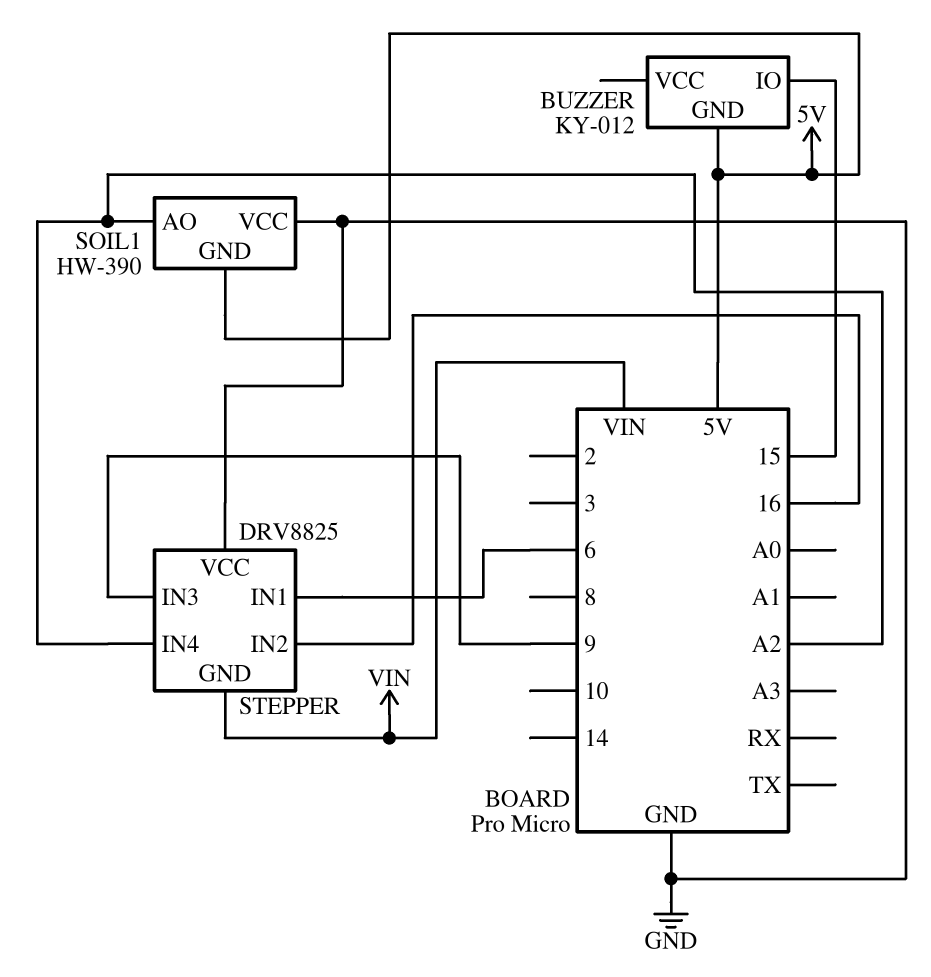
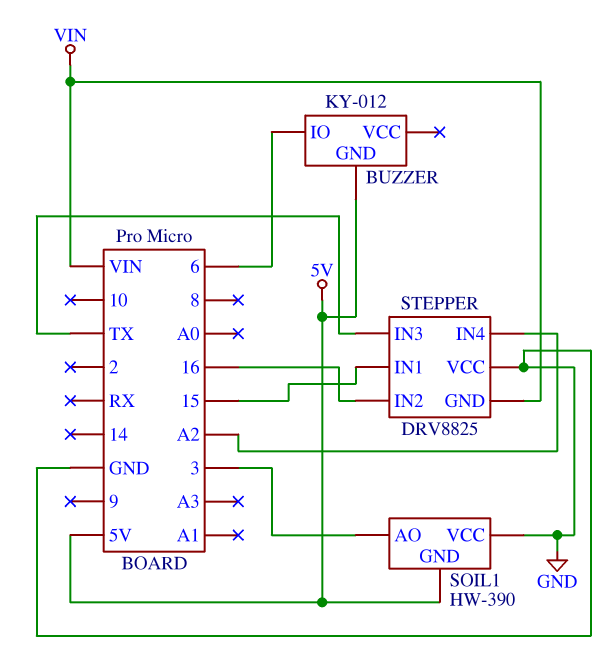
BUZZER pin IO: 15 -> 6
SOIL1 pin AO: A2 -> 3
STEPPER pin IN1: 6 -> 15
STEPPER pin IN3: 9 -> TX

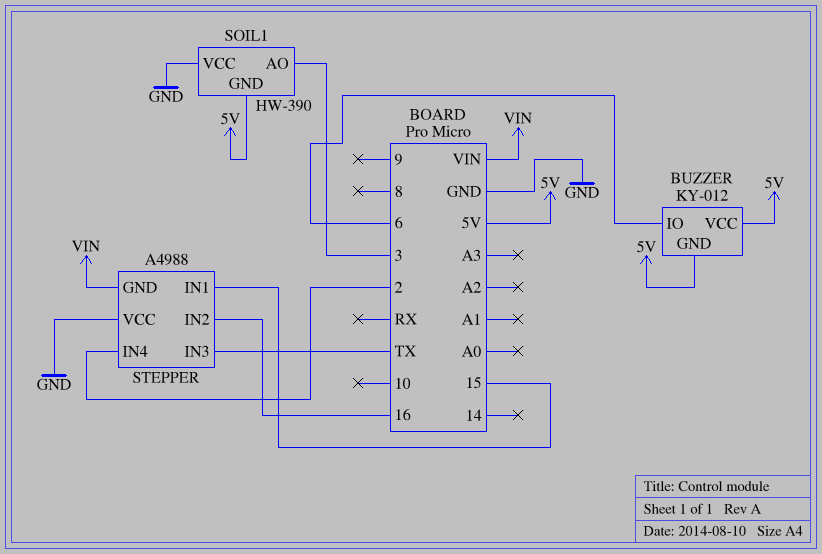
BUZZER pin VCC: none -> 5V
STEPPER: DRV8825 -> A4988
STEPPER pin IN4: A2 -> 2

